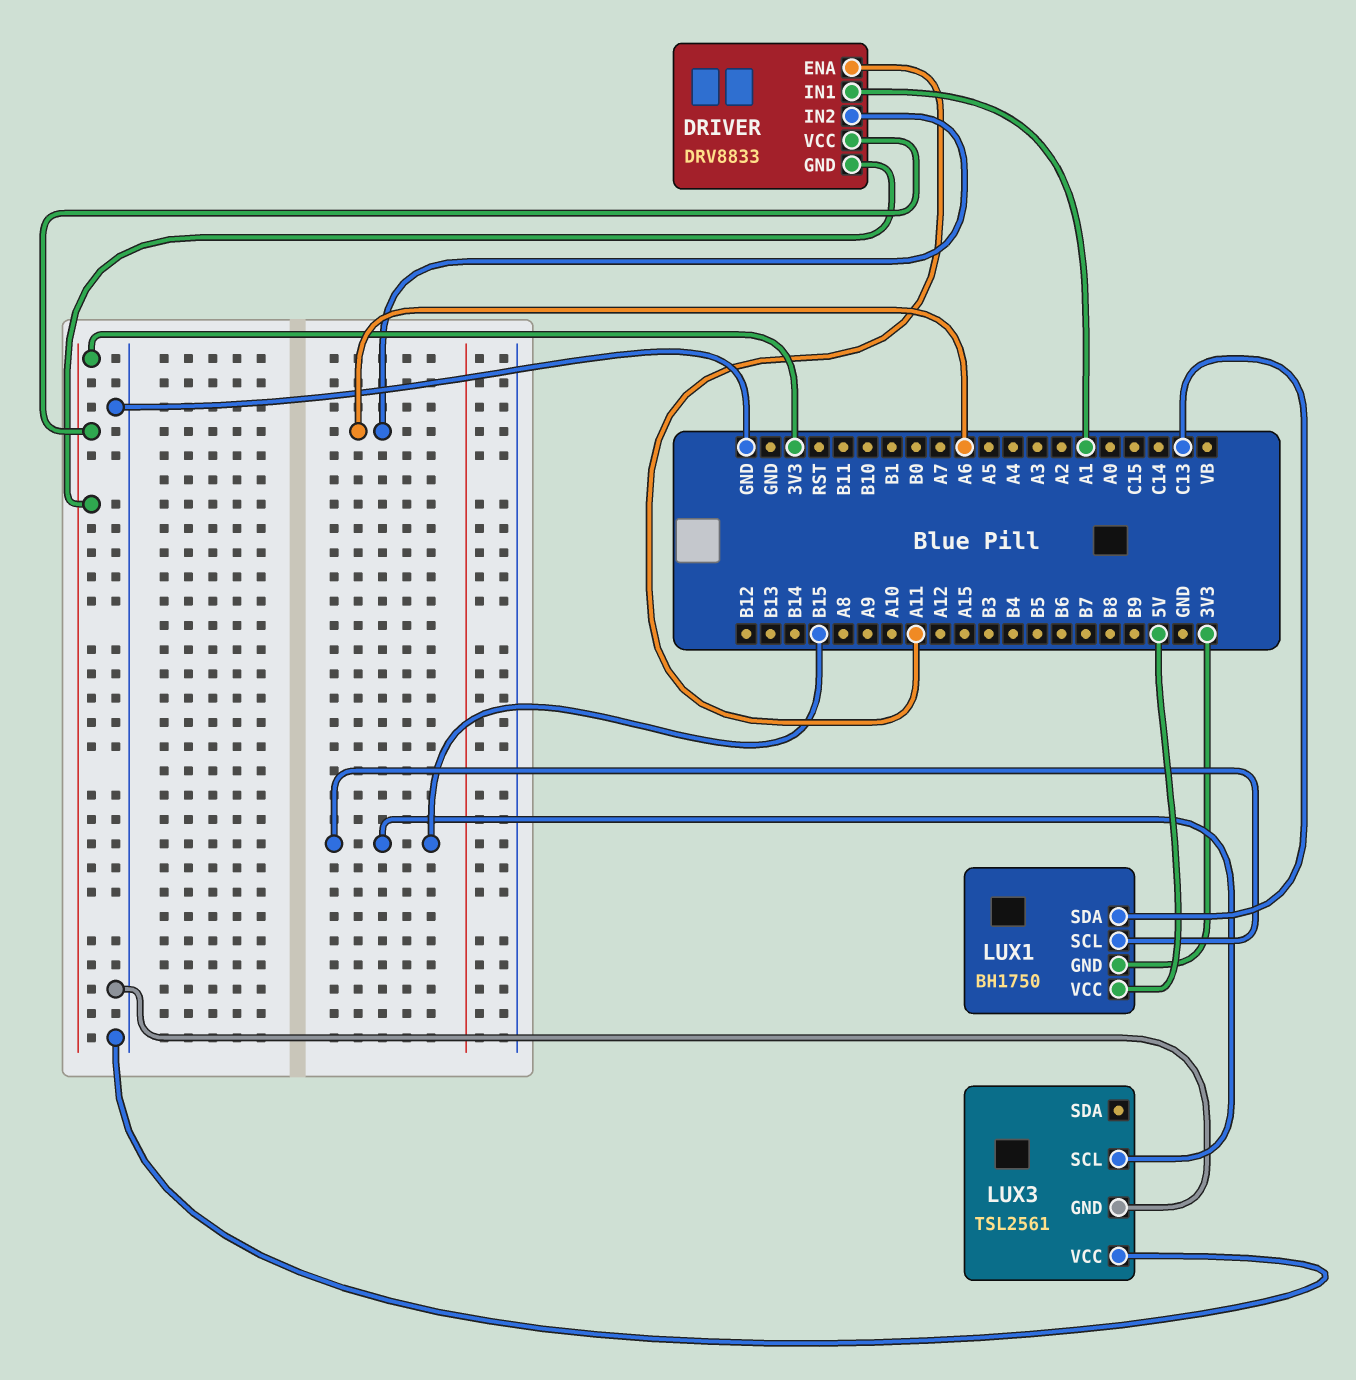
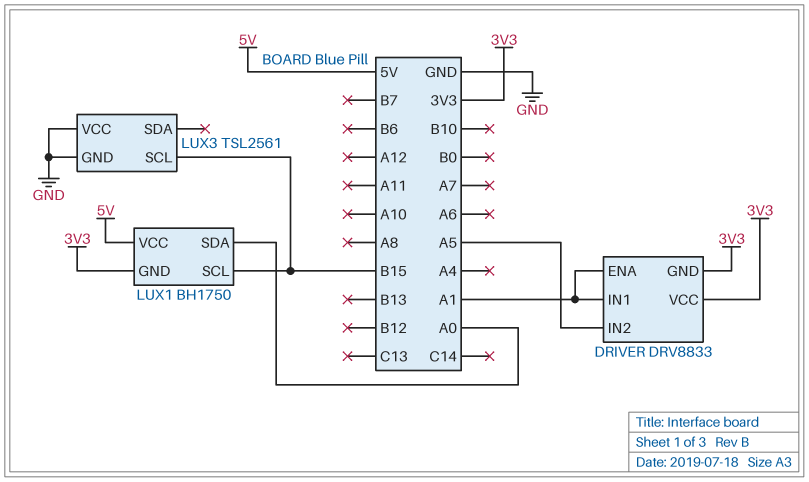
DRIVER pin ENA: A11 -> A1
DRIVER pin IN2: A6 -> A5
LUX1 pin SDA: C13 -> A0

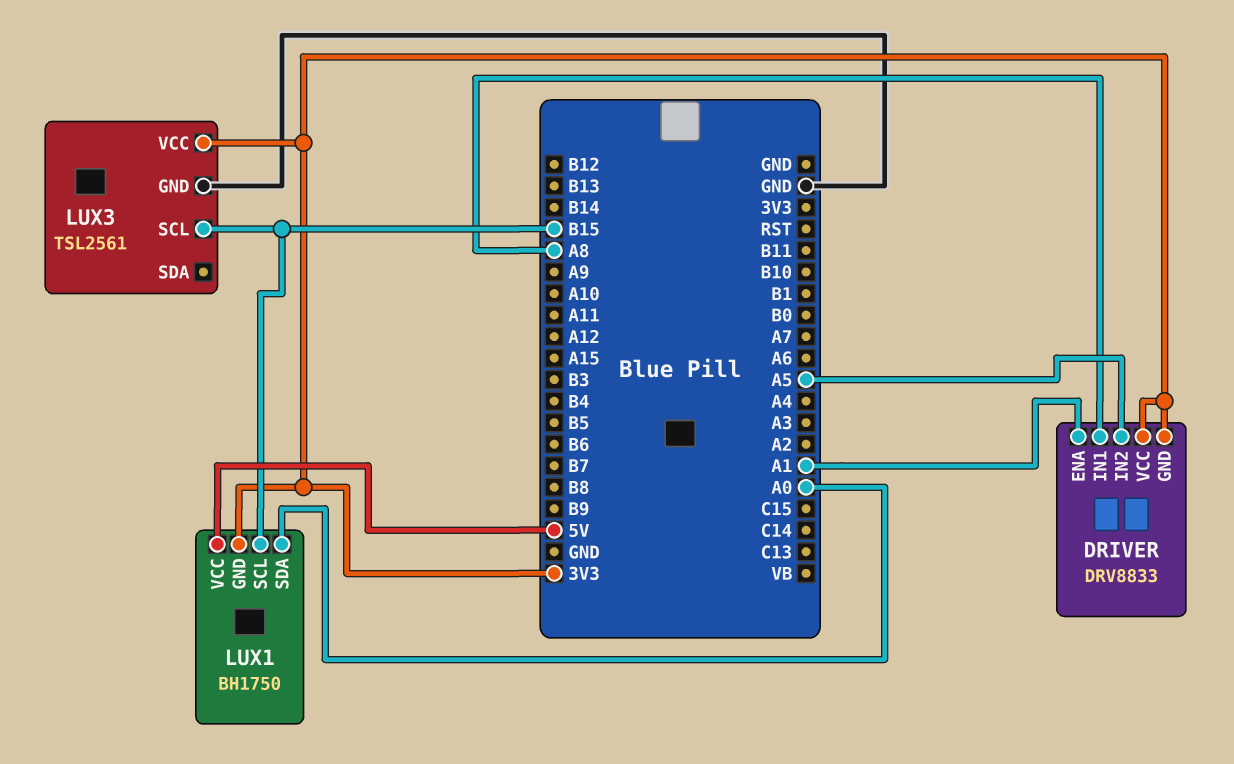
DRIVER pin IN1: A1 -> A8
LUX3 pin VCC: GND -> 3V3

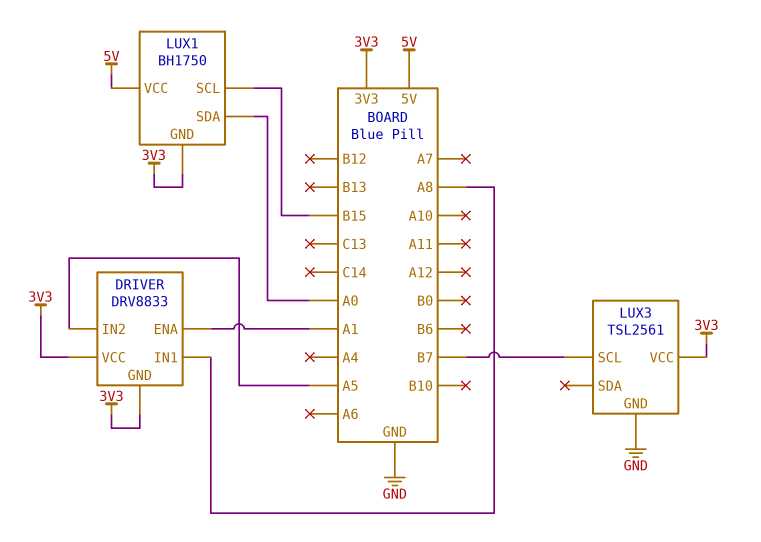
LUX3 pin SCL: B15 -> B7

